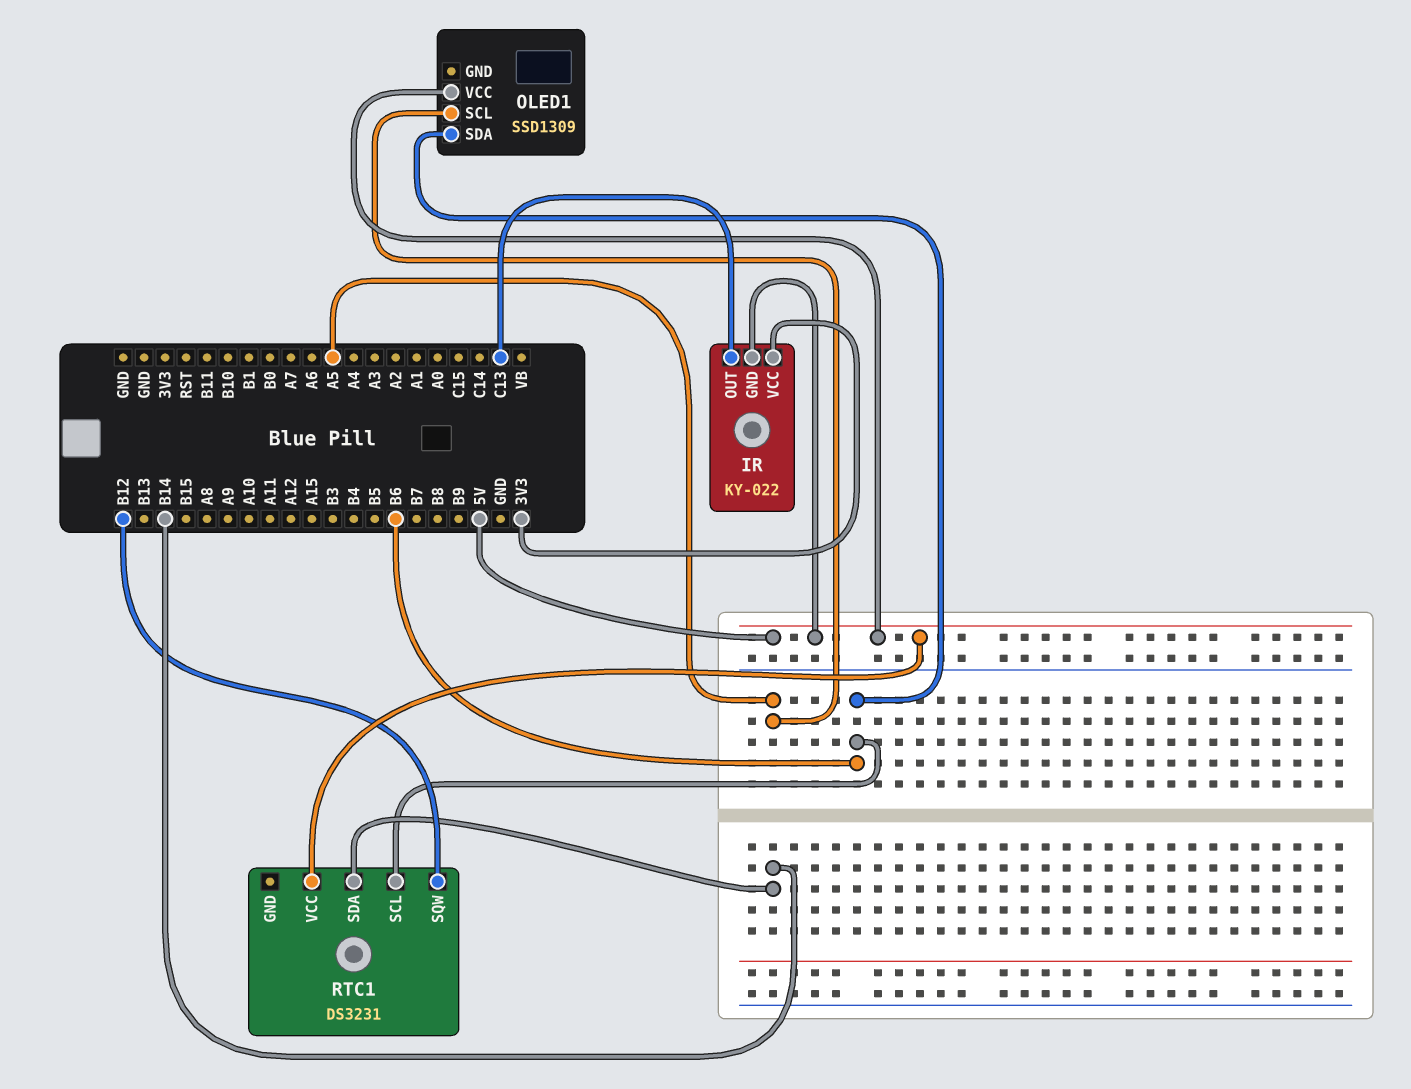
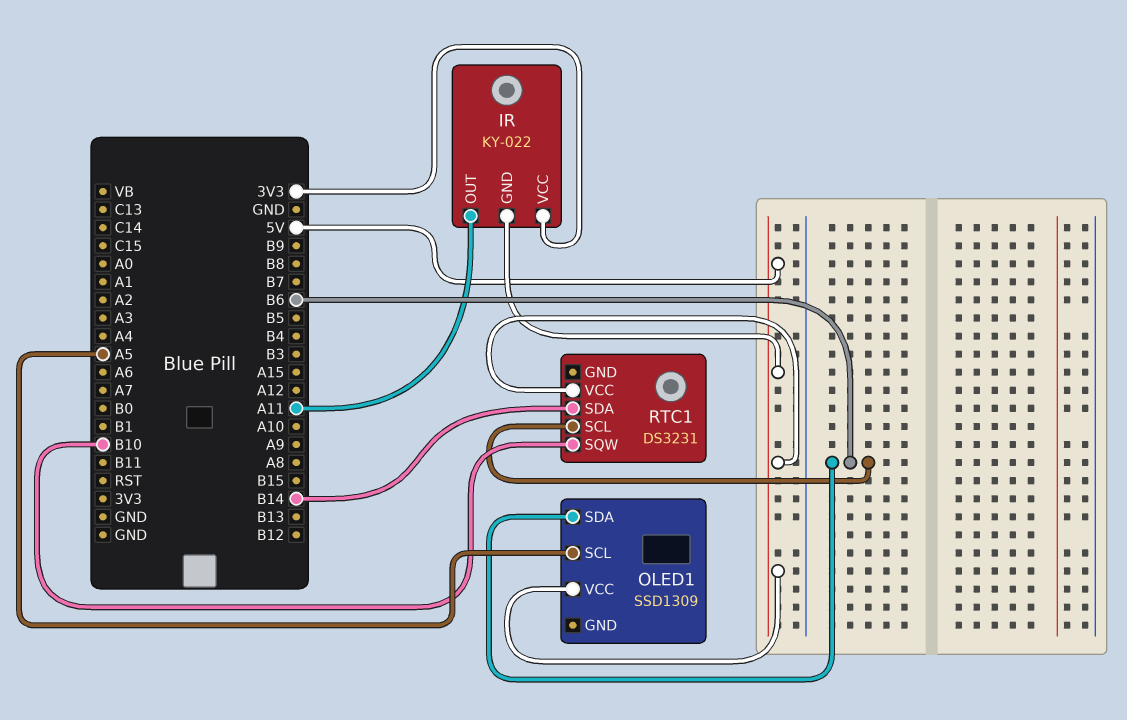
IR pin OUT: C13 -> A11
RTC1 pin SQW: B12 -> B10

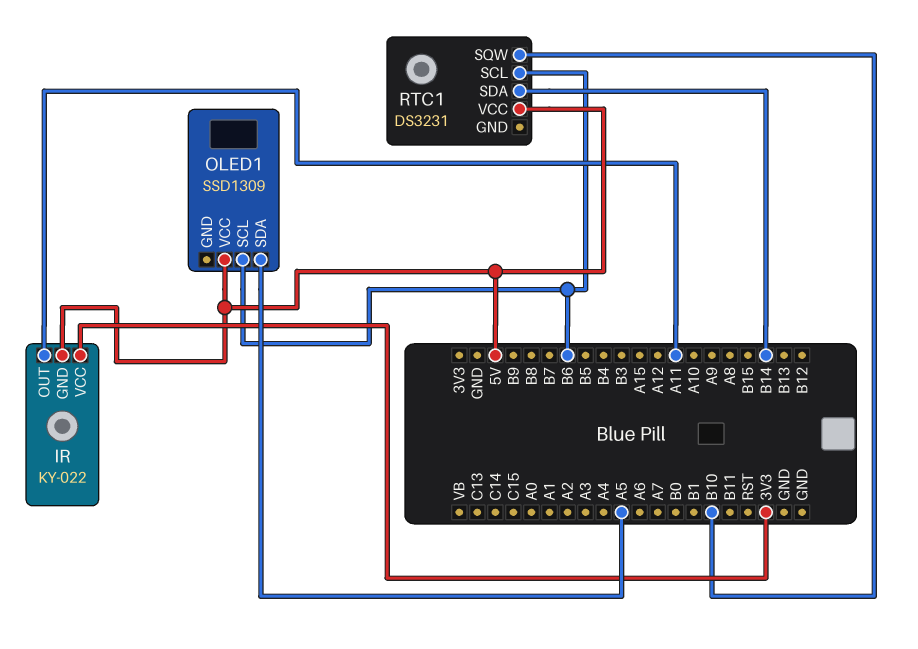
OLED1 pin SCL: A5 -> B6
OLED1 pin SDA: B6 -> A5

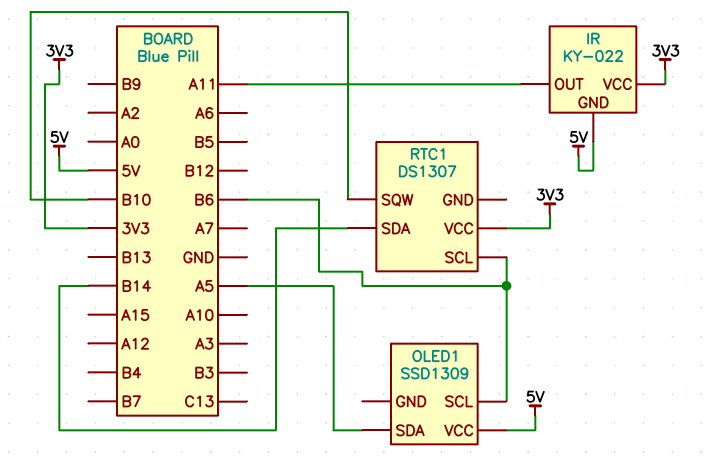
RTC1: DS3231 -> DS1307
RTC1 pin VCC: 5V -> 3V3

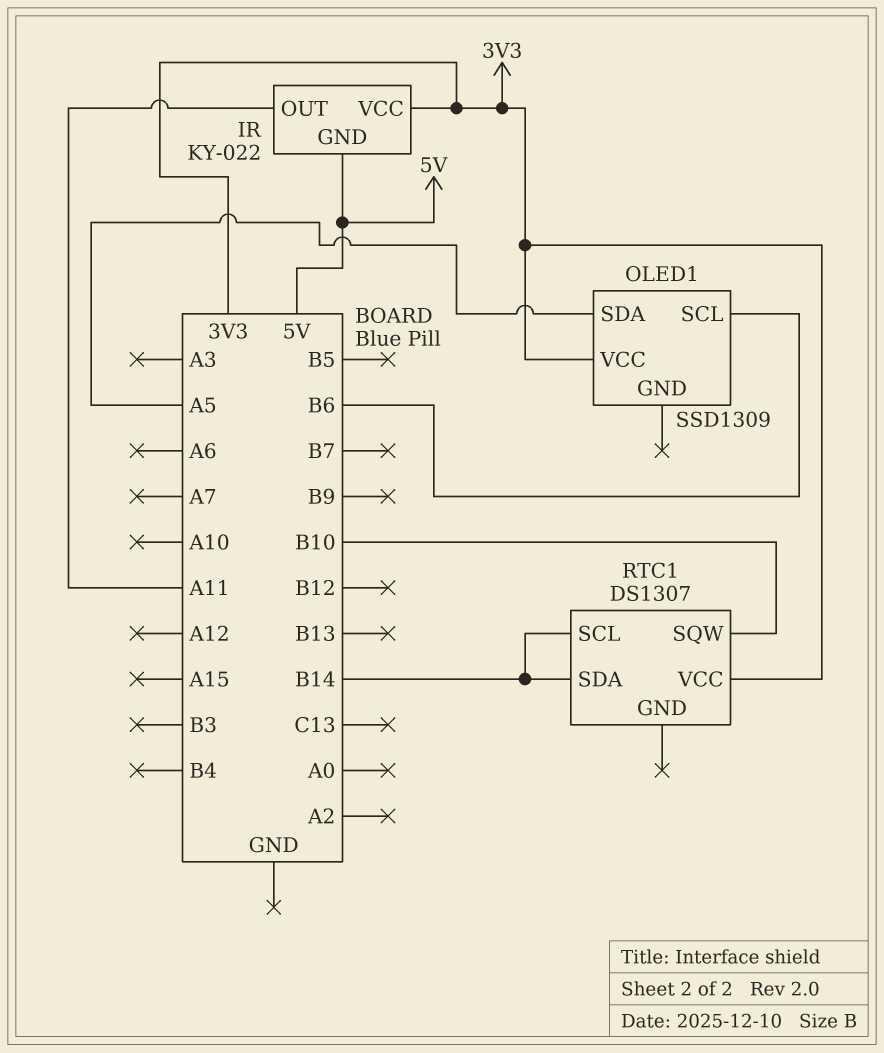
OLED1 pin VCC: 5V -> 3V3
RTC1 pin SCL: B6 -> B14

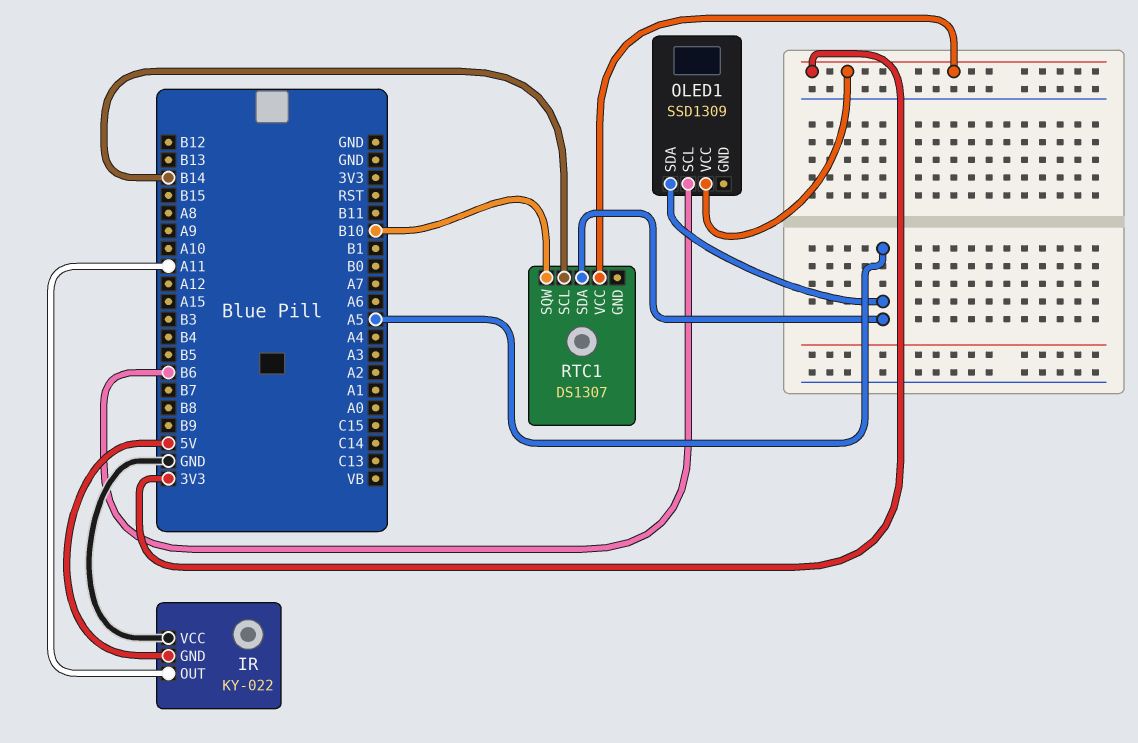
IR pin VCC: 3V3 -> GND
RTC1 pin SDA: B14 -> A5

